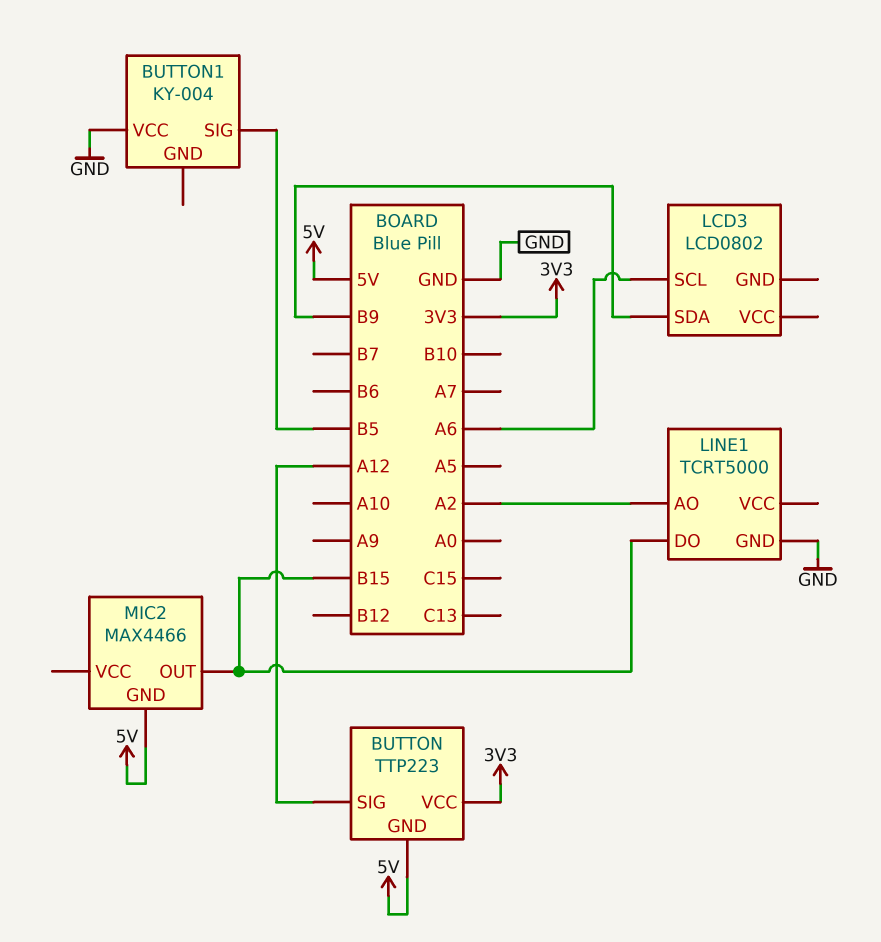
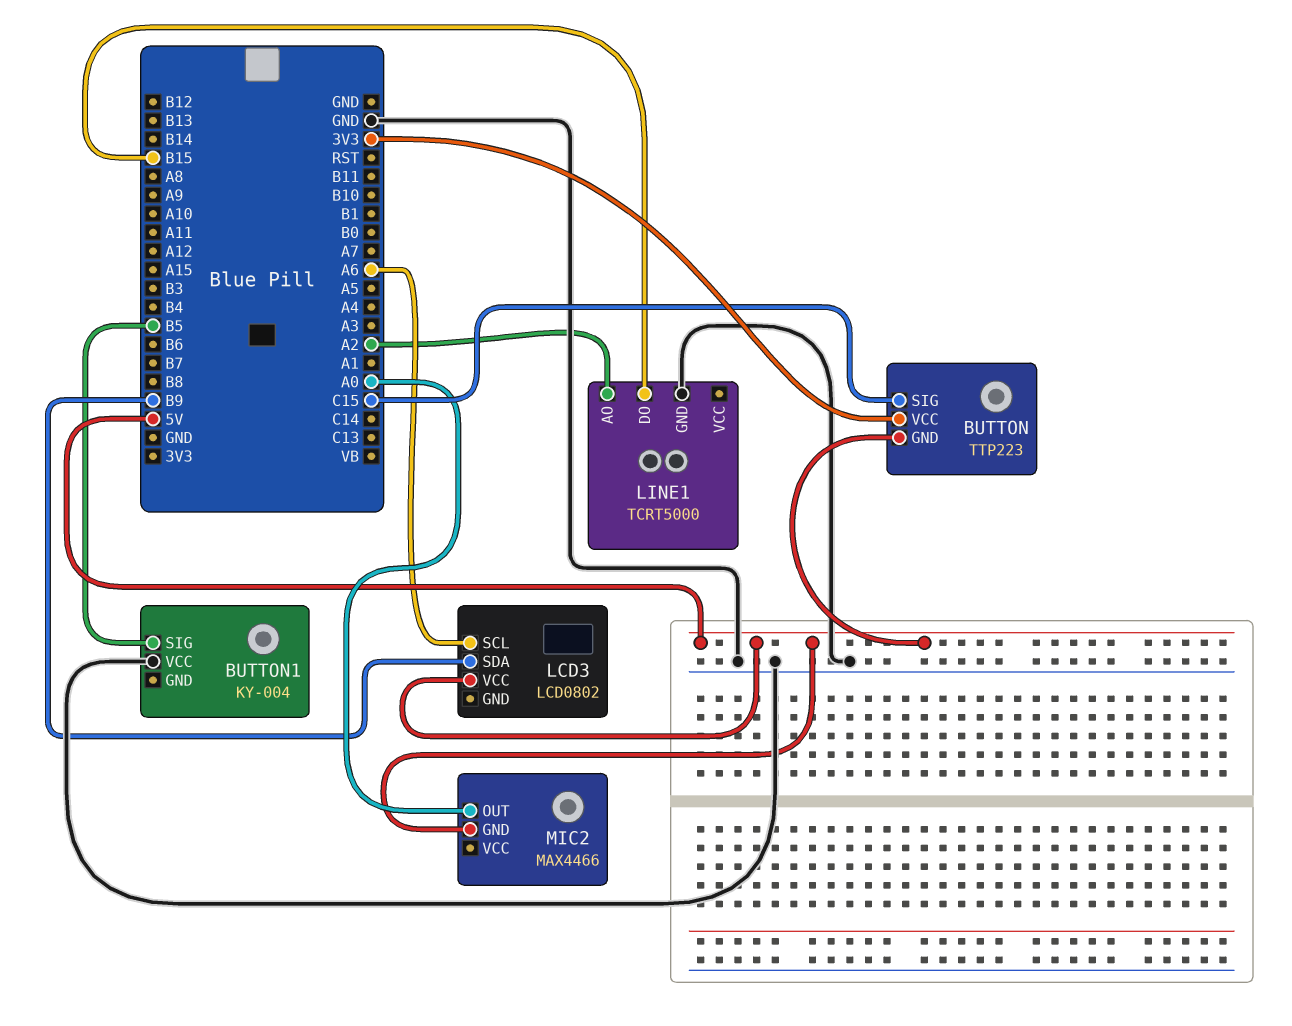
BUTTON pin SIG: A12 -> C15
LCD3 pin VCC: none -> 5V
MIC2 pin OUT: B15 -> A0

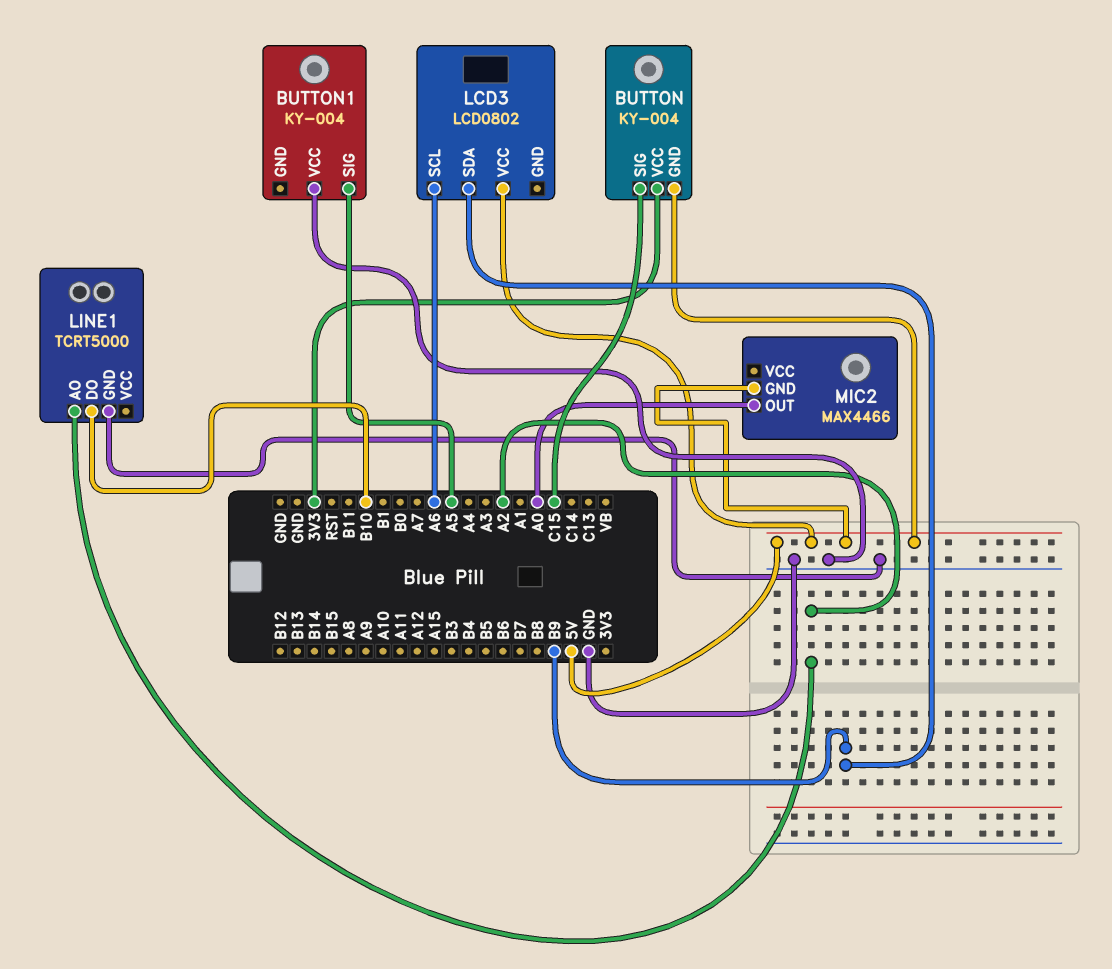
BUTTON: TTP223 -> KY-004
BUTTON1 pin SIG: B5 -> A5
LINE1 pin DO: B15 -> B10

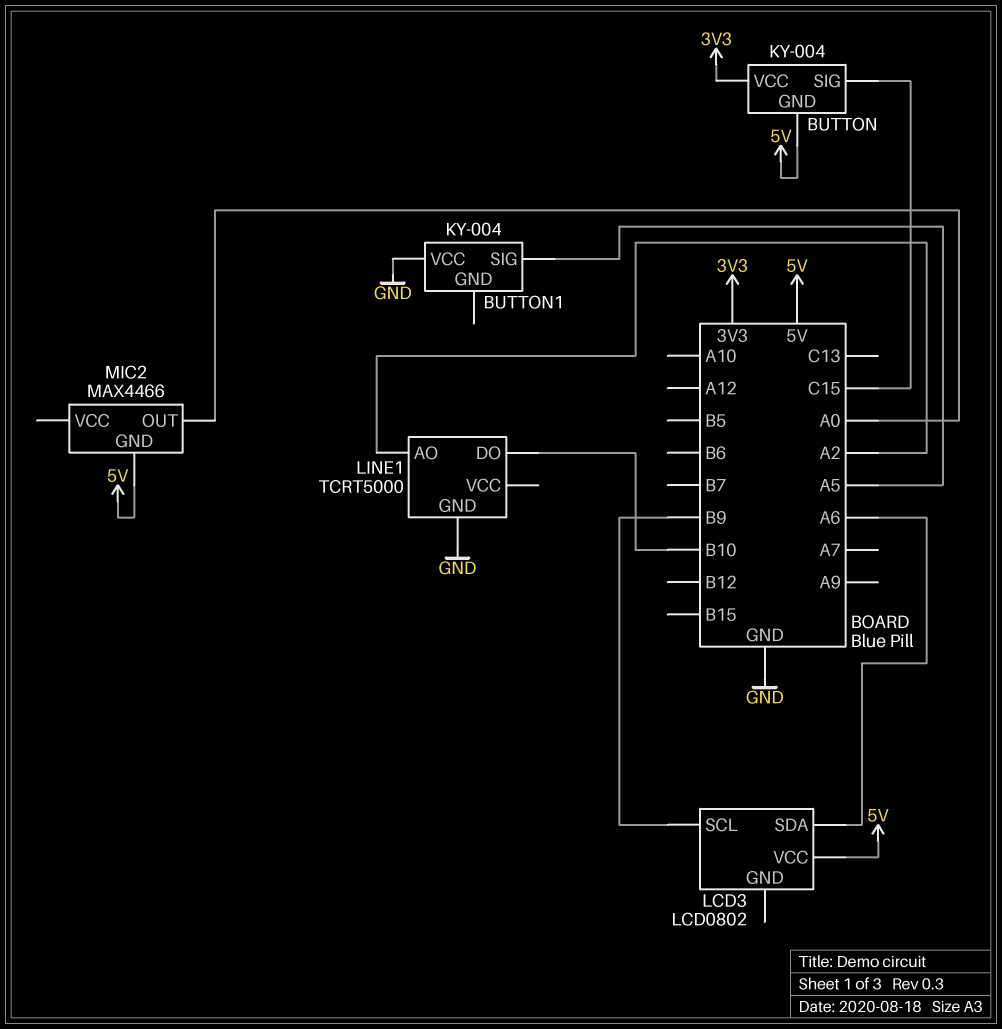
LCD3 pin SCL: A6 -> B9
LCD3 pin SDA: B9 -> A6

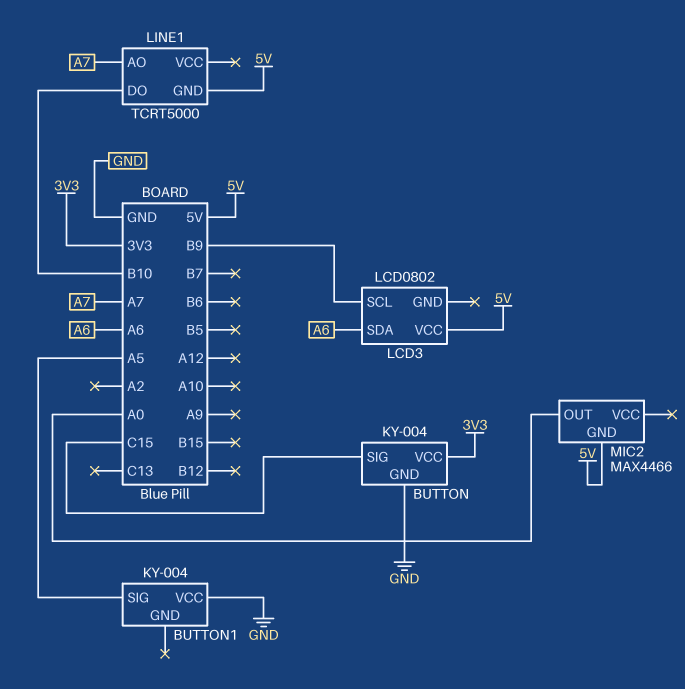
BUTTON pin GND: 5V -> GND
LINE1 pin AO: A2 -> A7
LINE1 pin GND: GND -> 5V

